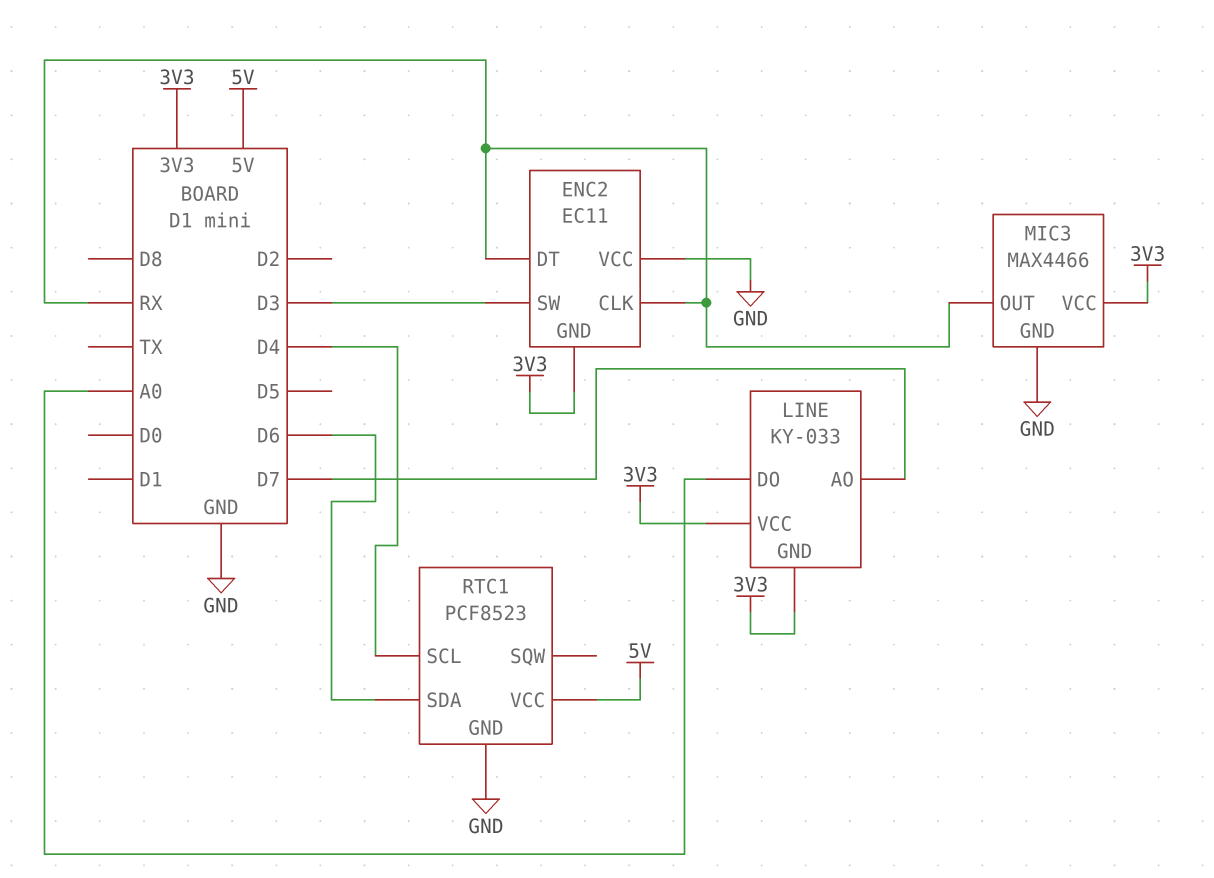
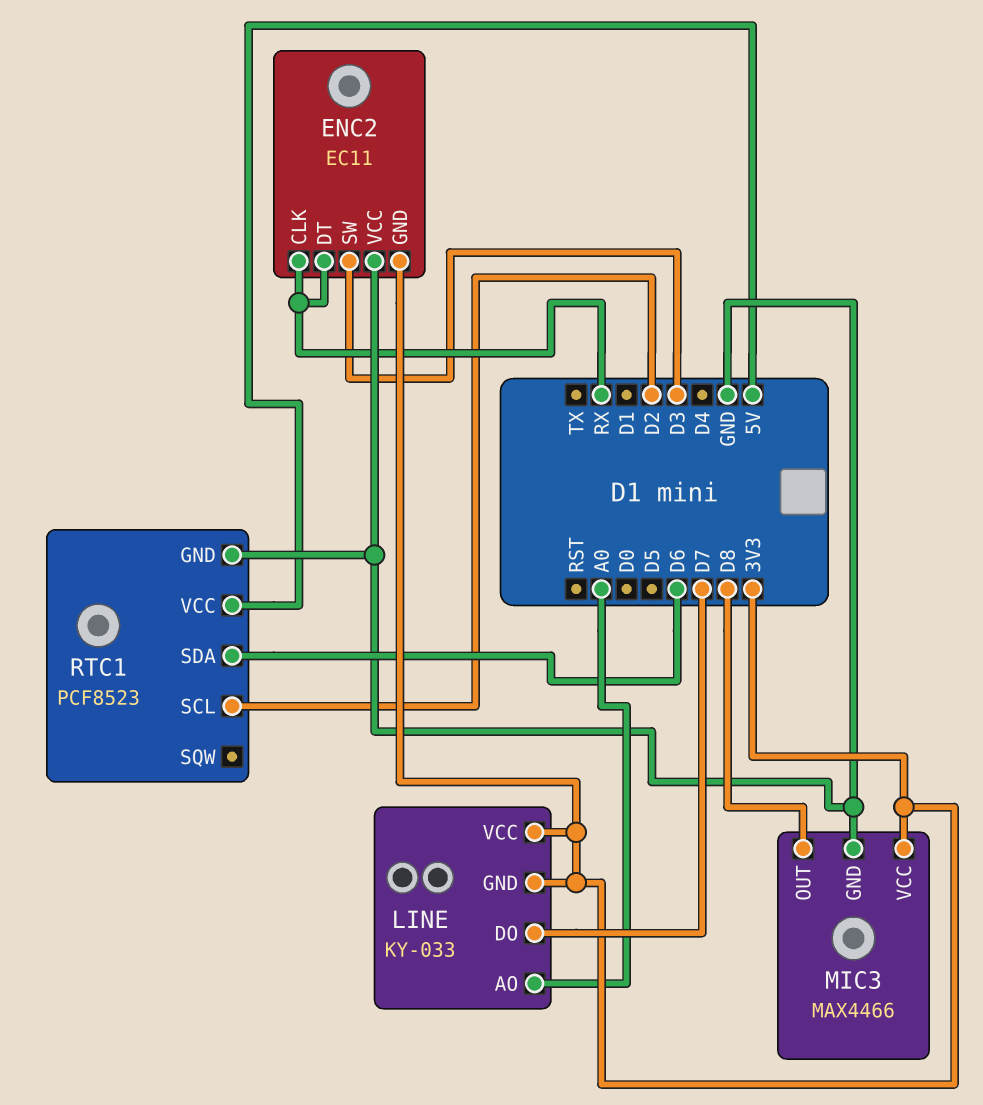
LINE pin AO: D7 -> A0
LINE pin DO: A0 -> D7
MIC3 pin OUT: RX -> D8
RTC1 pin SCL: D4 -> D2

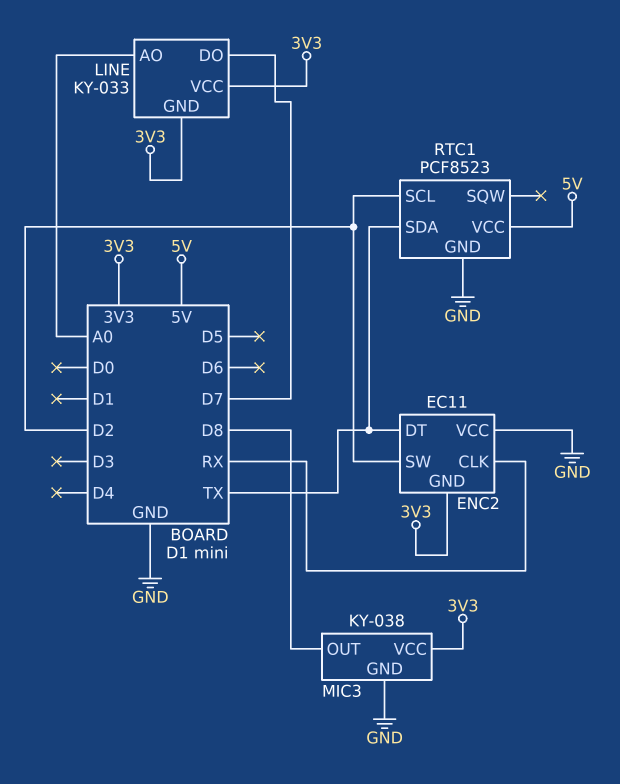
ENC2 pin DT: RX -> TX
ENC2 pin SW: D3 -> D2
MIC3: MAX4466 -> KY-038
RTC1 pin SDA: D6 -> TX

